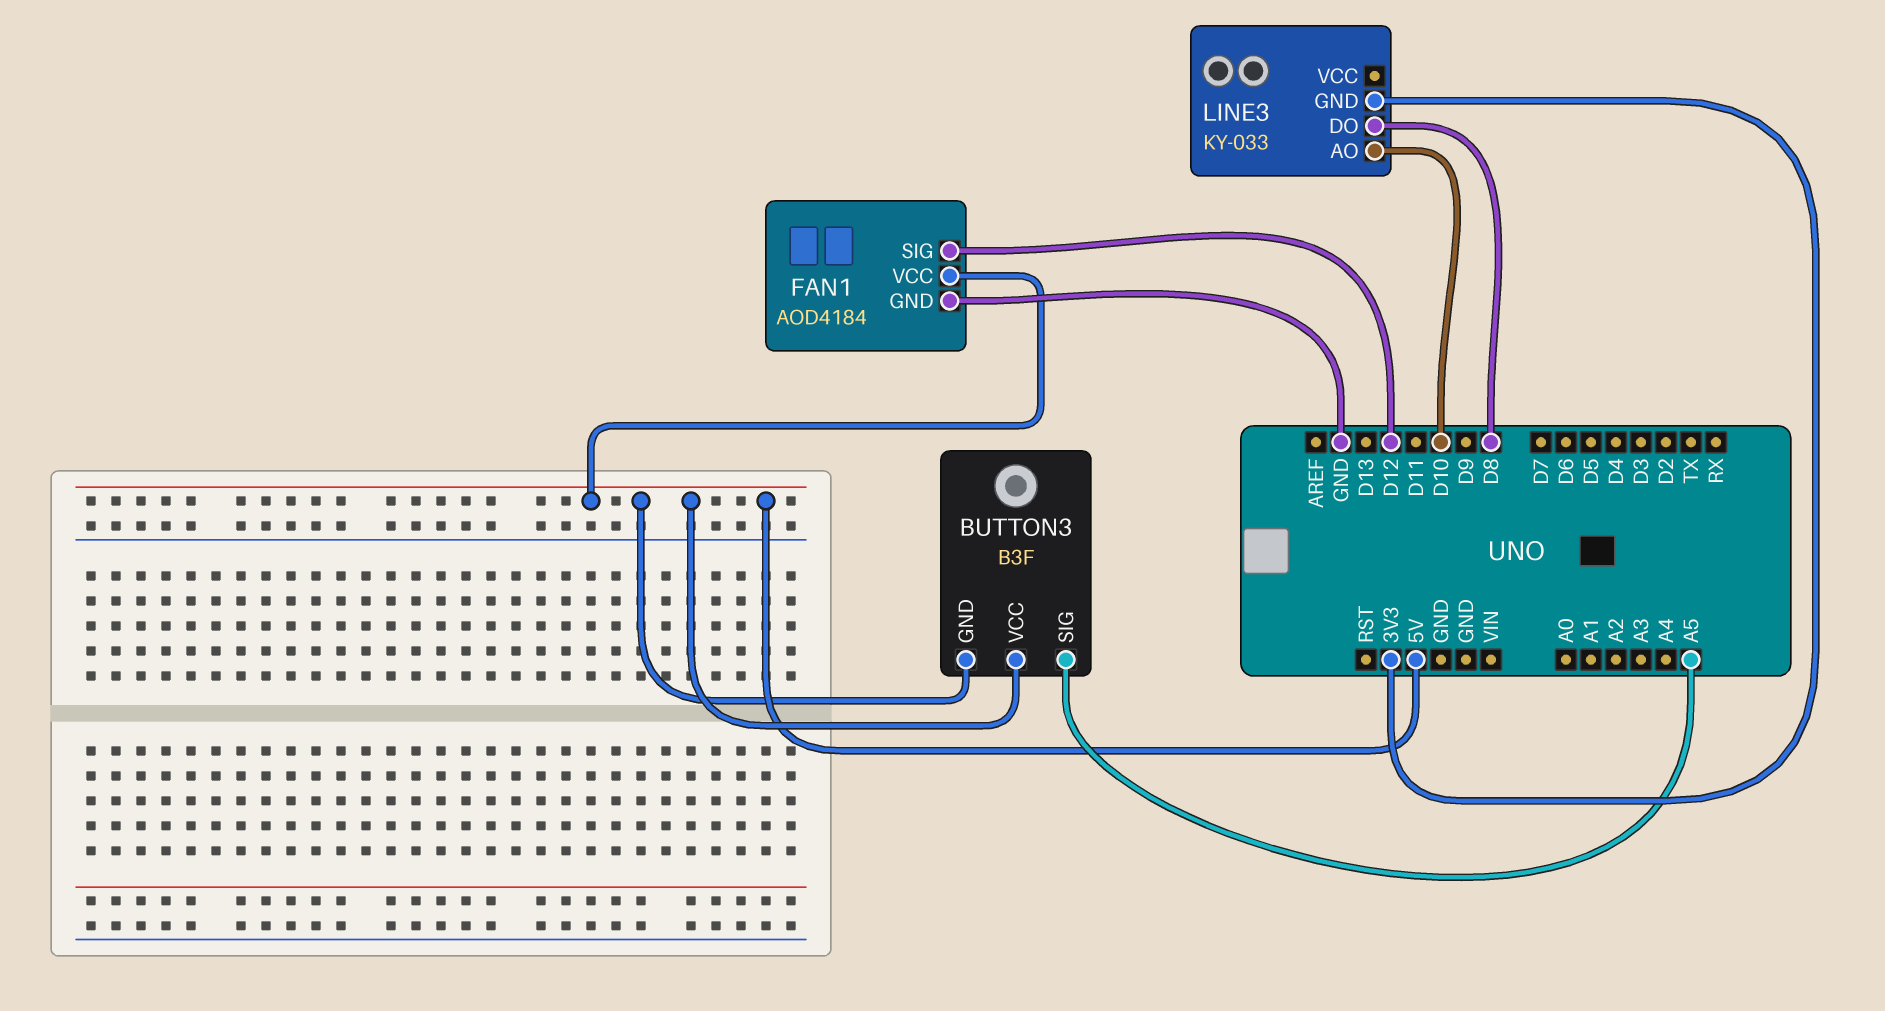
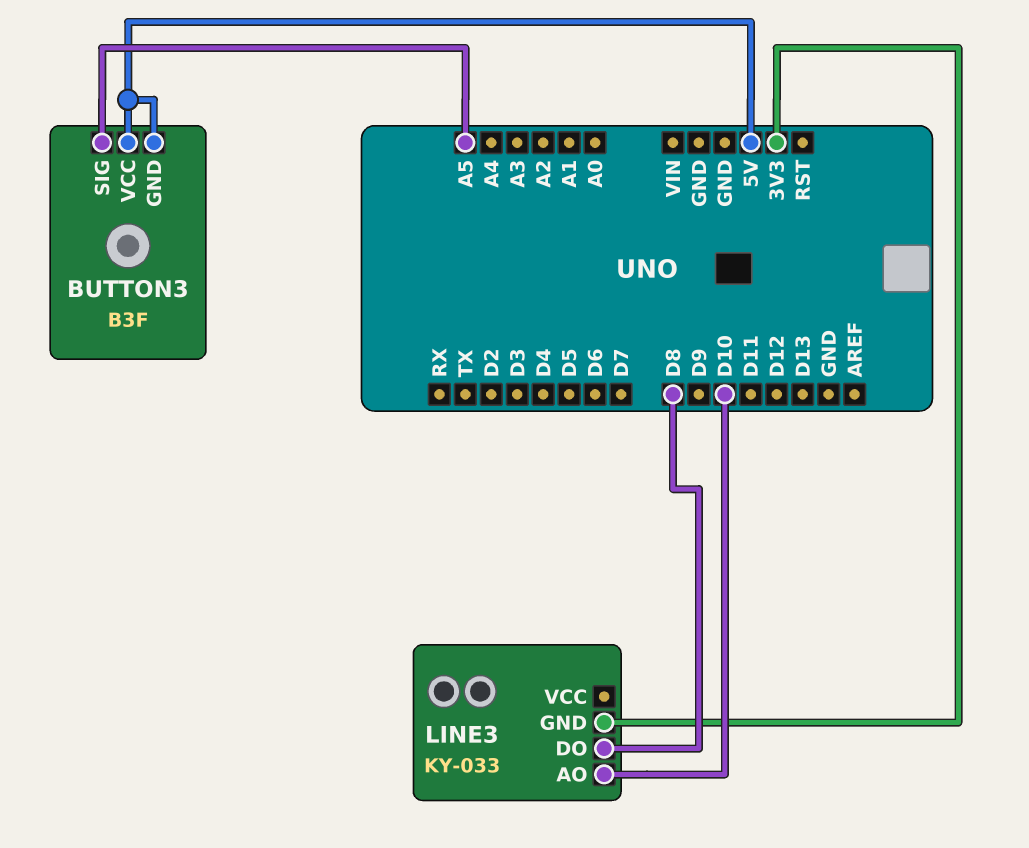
FAN1: AOD4184 -> none
FAN1 pin GND: GND -> none
FAN1 pin SIG: D12 -> none
FAN1 pin VCC: 5V -> none

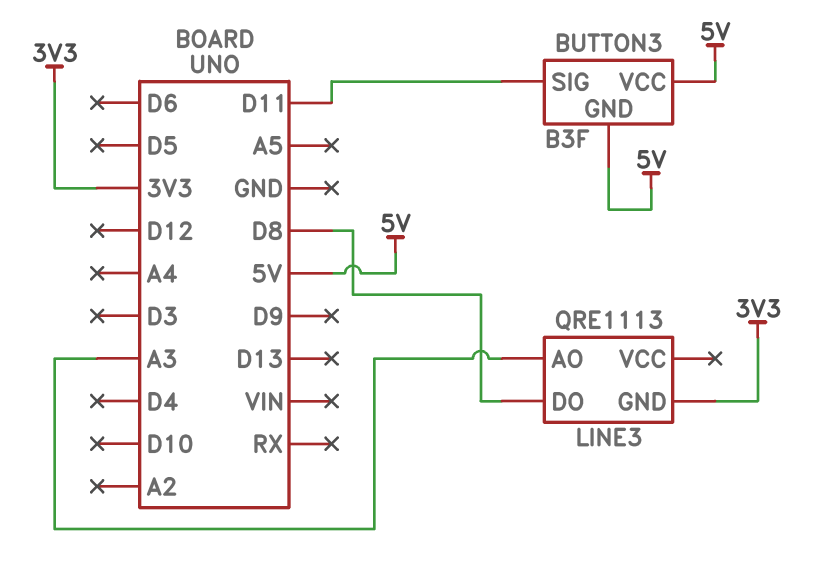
BUTTON3 pin SIG: A5 -> D11
LINE3: KY-033 -> QRE1113
LINE3 pin AO: D10 -> A3

